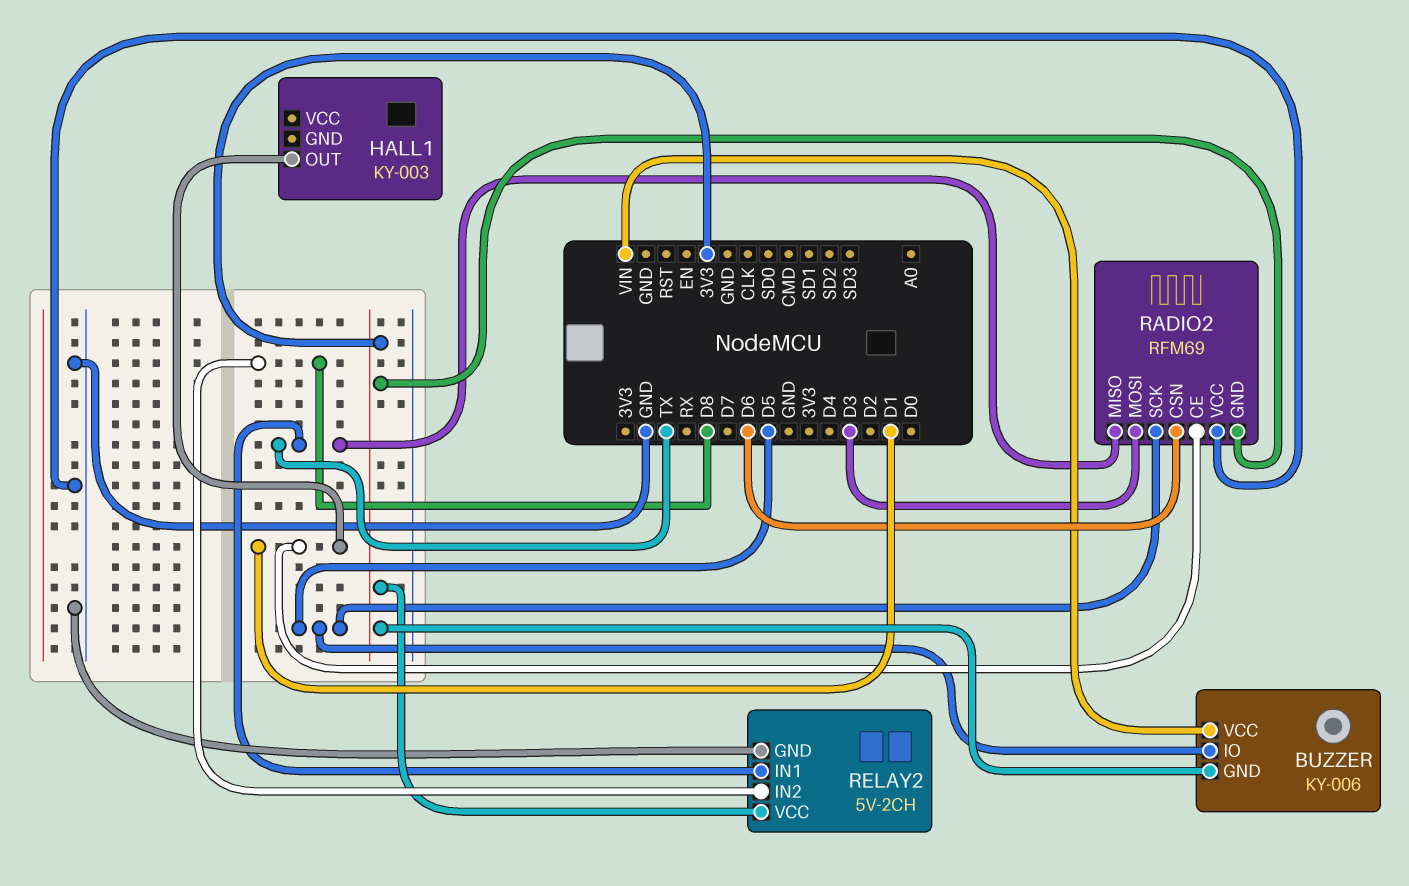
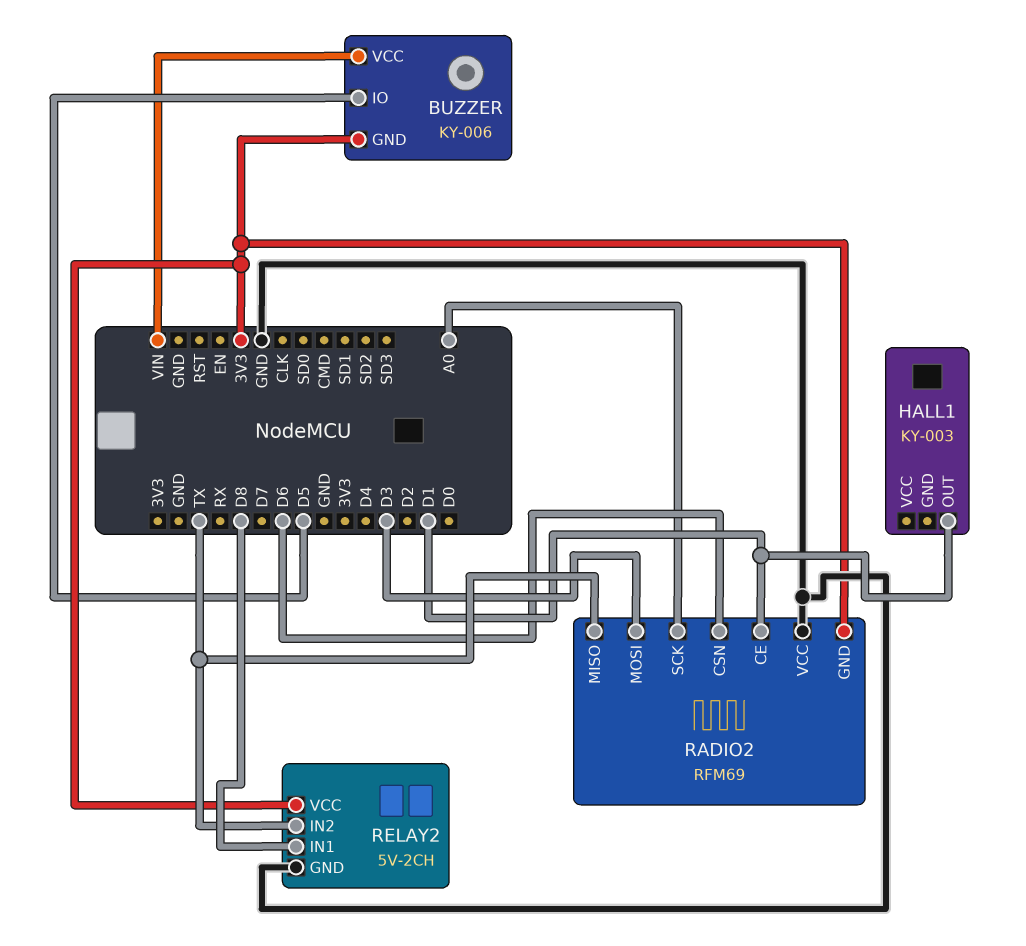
RADIO2 pin SCK: D5 -> A0
RELAY2 pin IN1: TX -> D8
RELAY2 pin IN2: D8 -> TX

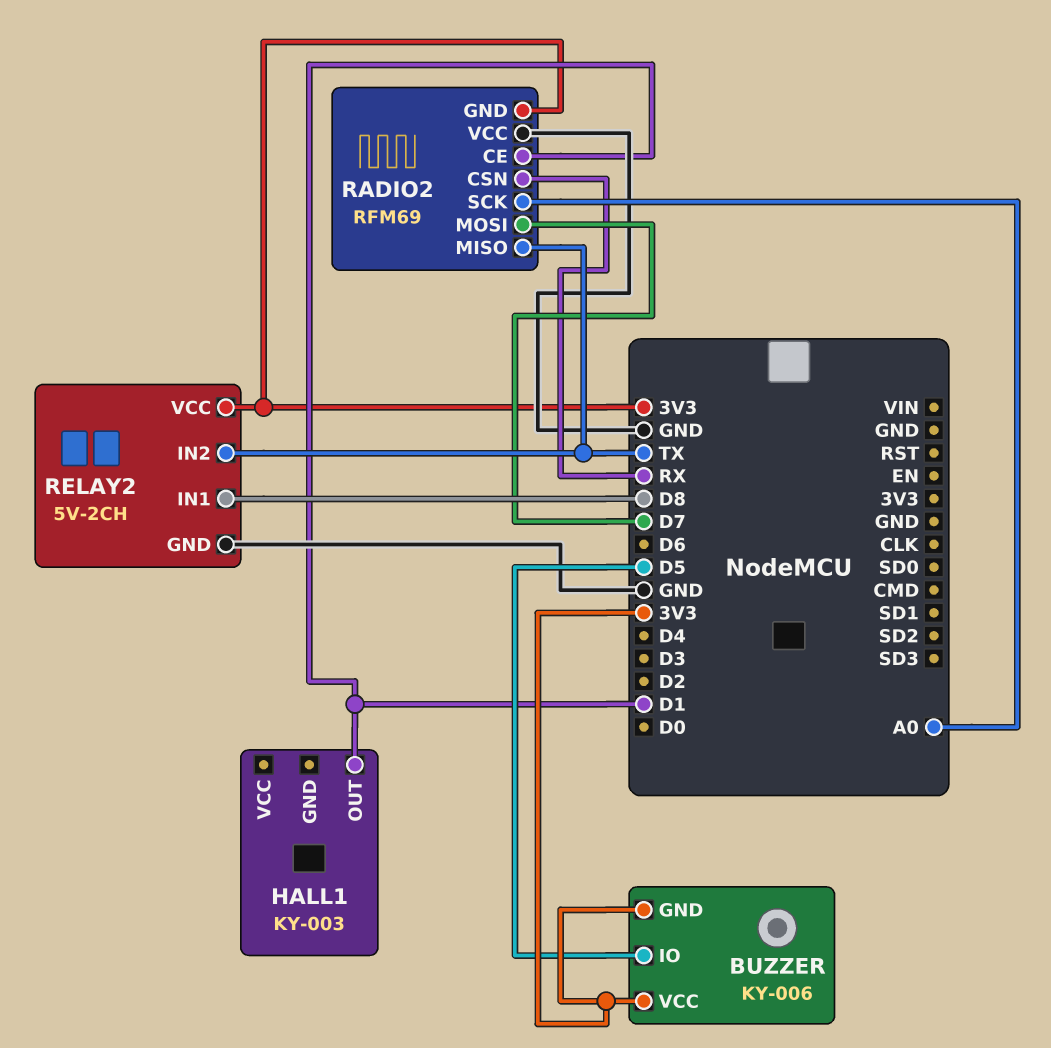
BUZZER pin VCC: VIN -> 3V3
RADIO2 pin CSN: D6 -> RX
RADIO2 pin MOSI: D3 -> D7

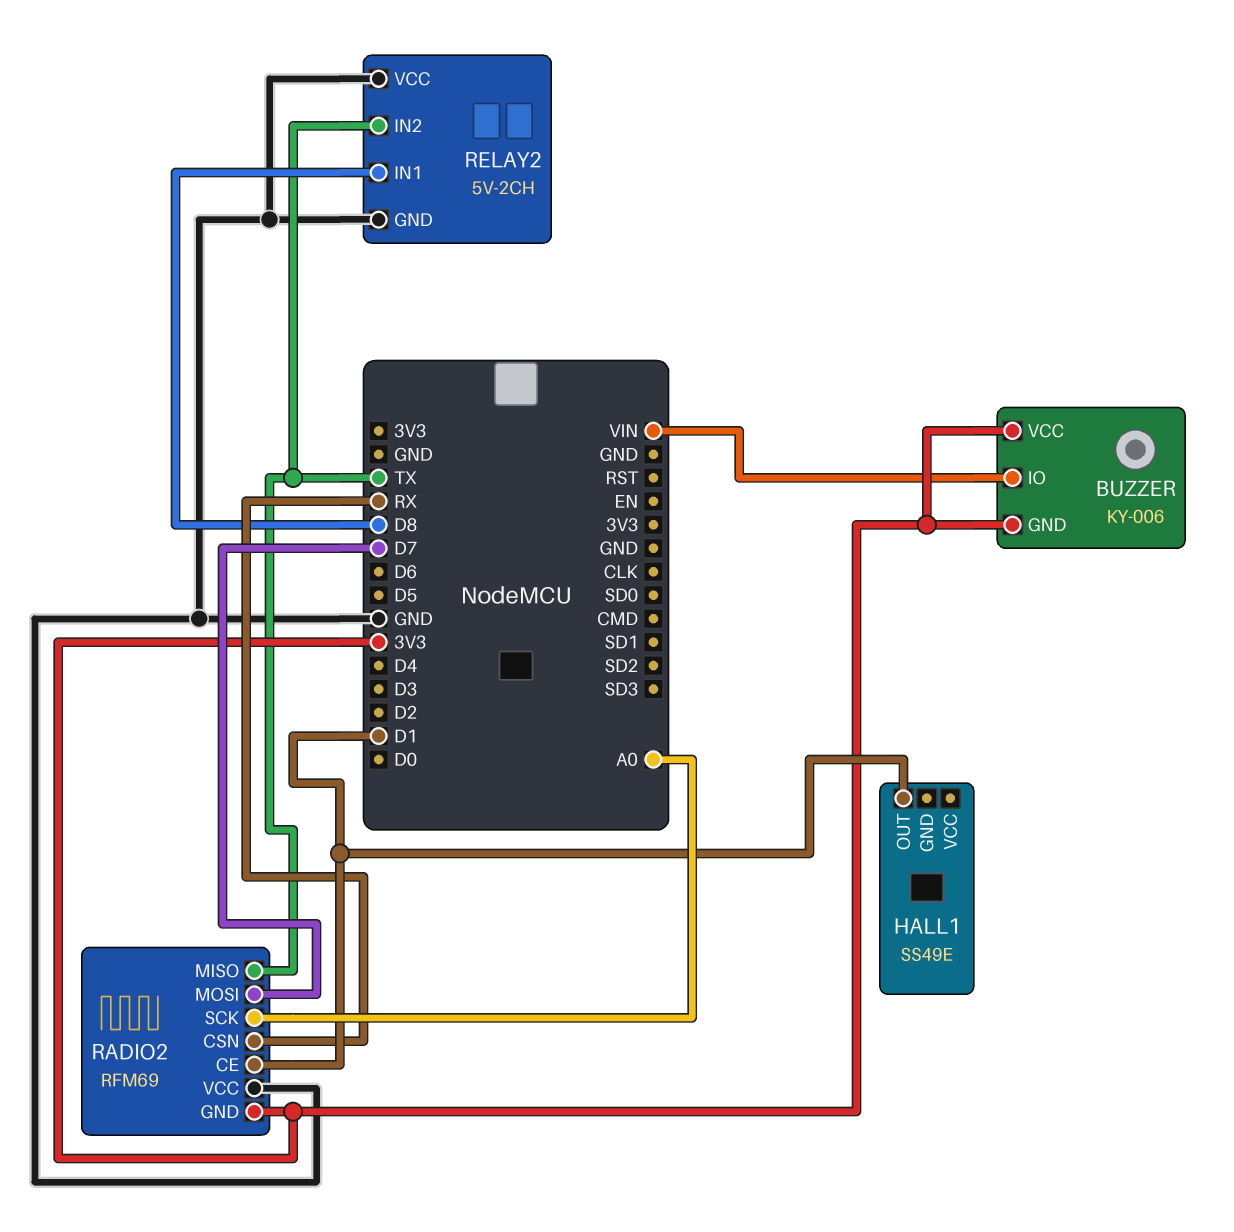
BUZZER pin IO: D5 -> VIN
HALL1: KY-003 -> SS49E
RELAY2 pin VCC: 3V3 -> GND

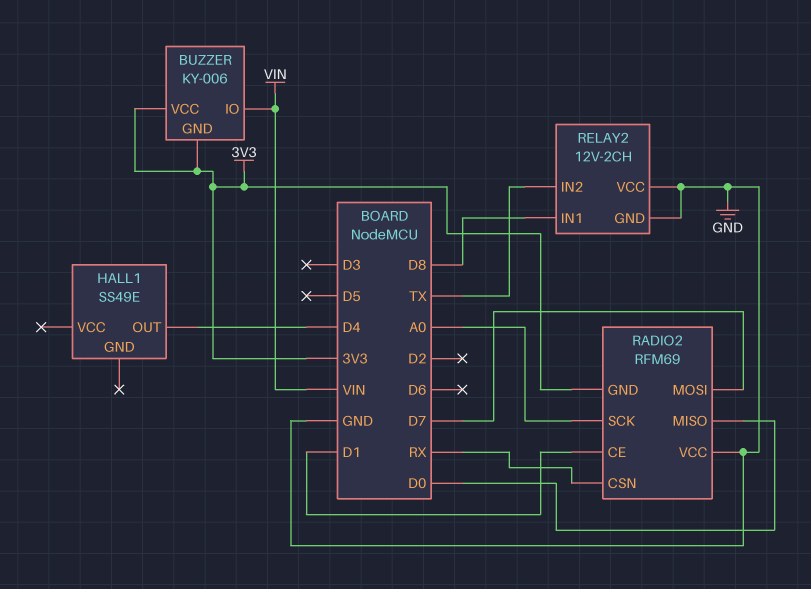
HALL1 pin OUT: D1 -> D4
RADIO2 pin MISO: TX -> D0
RELAY2: 5V-2CH -> 12V-2CH

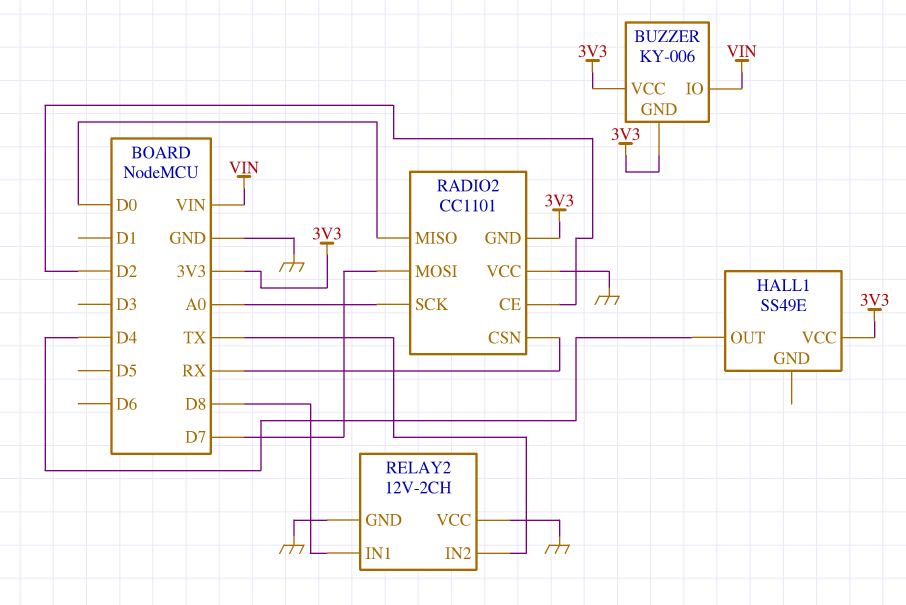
HALL1 pin VCC: none -> 3V3
RADIO2: RFM69 -> CC1101
RADIO2 pin CE: D1 -> D2

